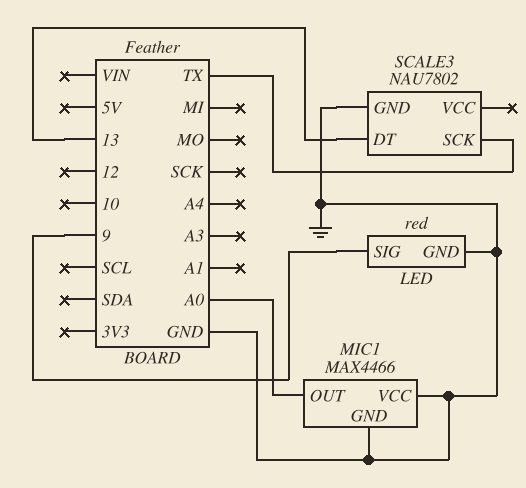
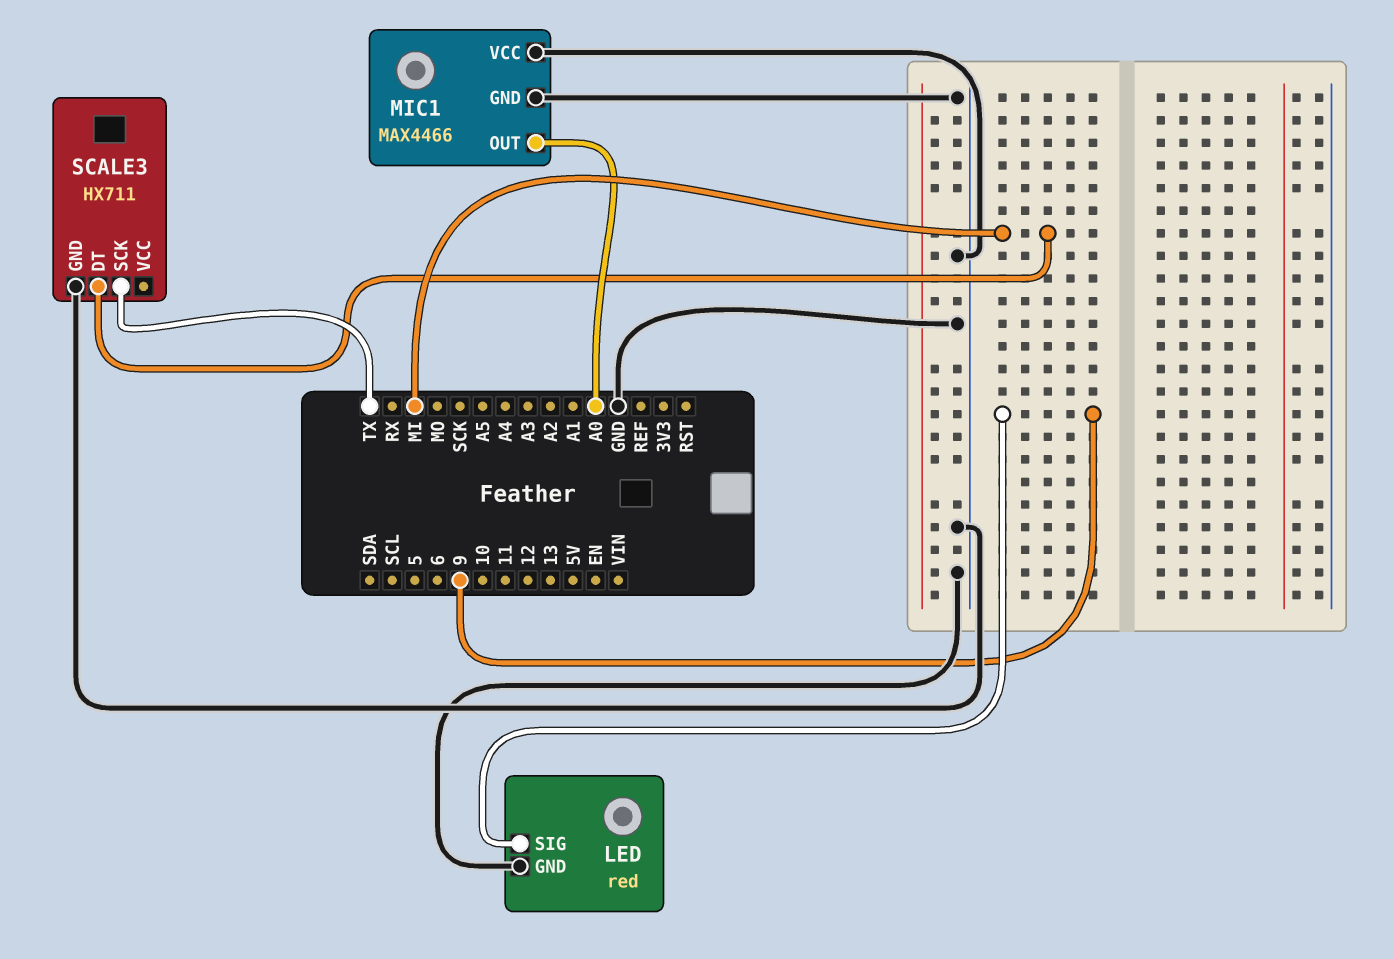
SCALE3: NAU7802 -> HX711
SCALE3 pin DT: 13 -> MI

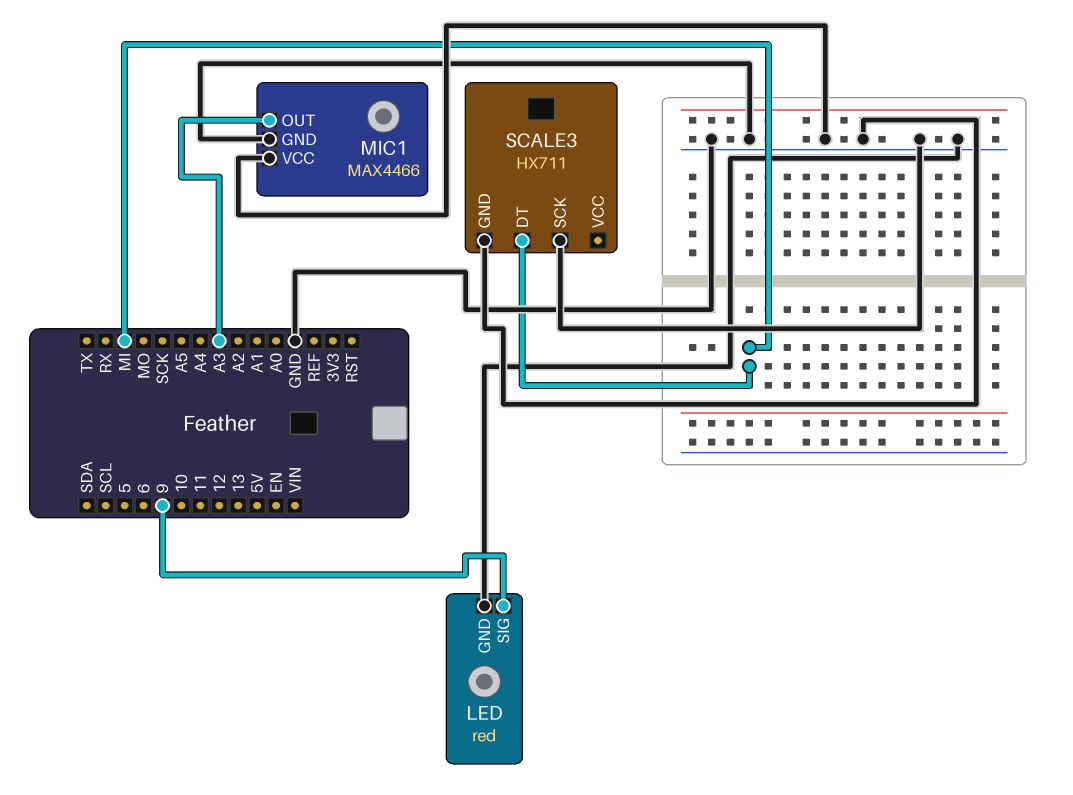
MIC1 pin OUT: A0 -> A3
SCALE3 pin SCK: TX -> GND

